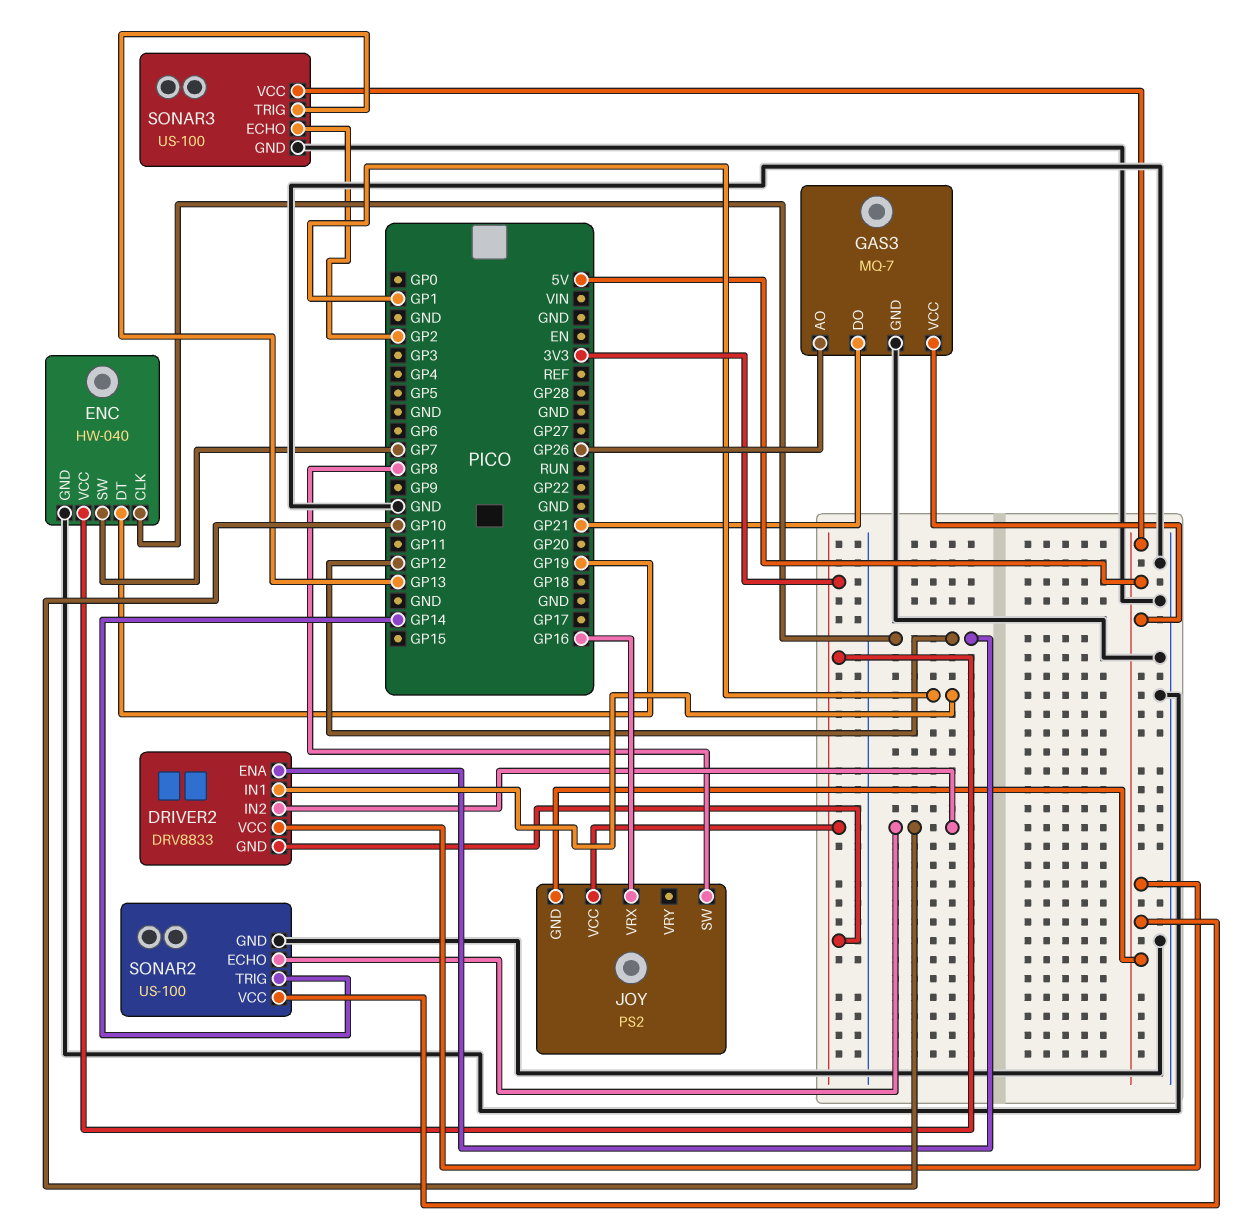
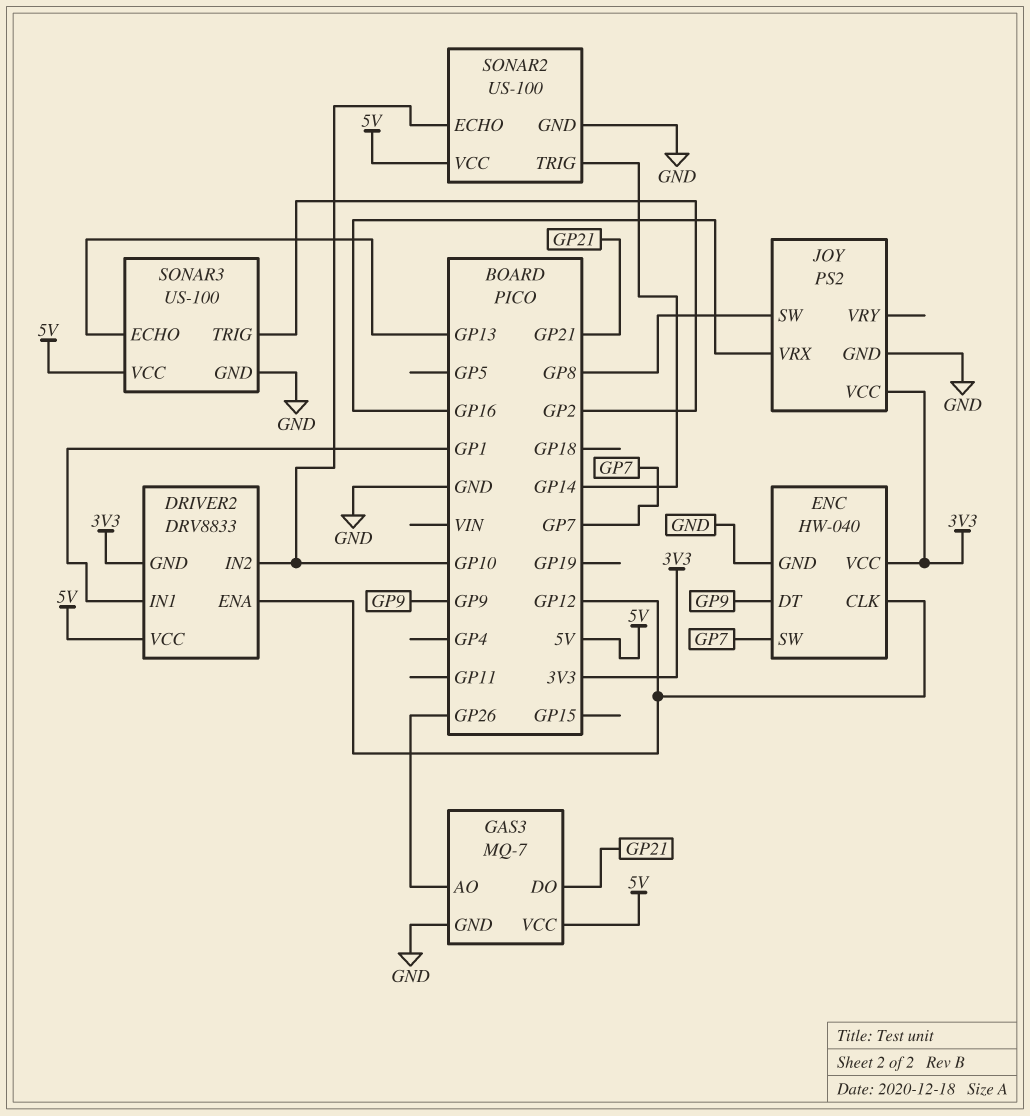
ENC pin DT: GP19 -> GP9
JOY pin GND: 5V -> GND
SONAR3 pin ECHO: GP2 -> GP13
SONAR3 pin TRIG: GP13 -> GP2

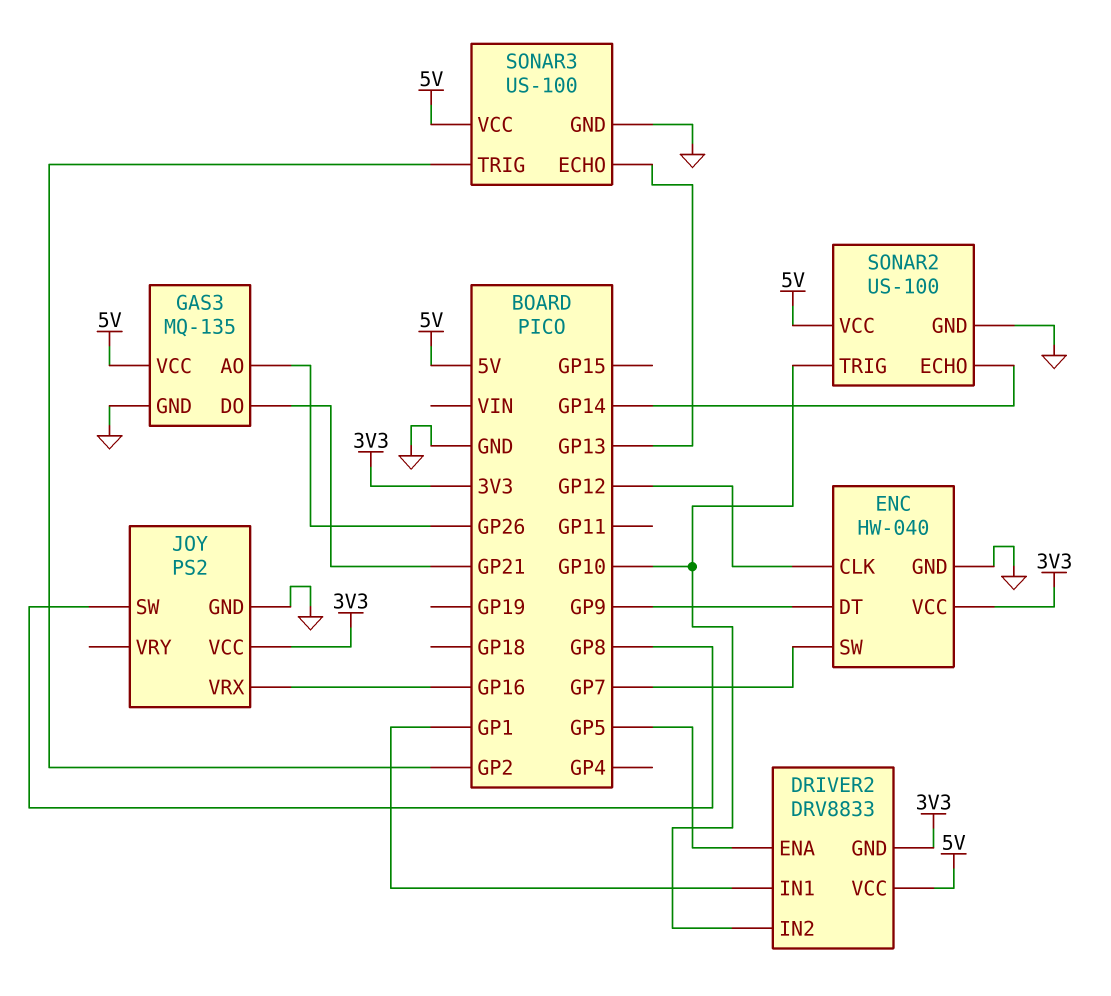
DRIVER2 pin ENA: GP12 -> GP5
GAS3: MQ-7 -> MQ-135
SONAR2 pin ECHO: GP10 -> GP14
SONAR2 pin TRIG: GP14 -> GP10

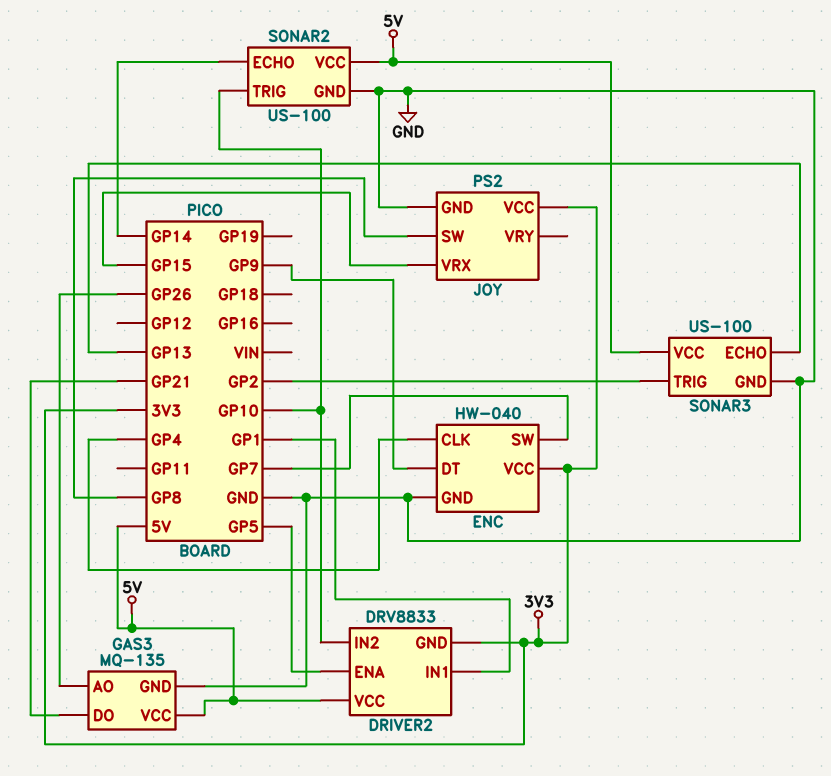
ENC pin CLK: GP12 -> GP4
JOY pin VRX: GP16 -> GP15

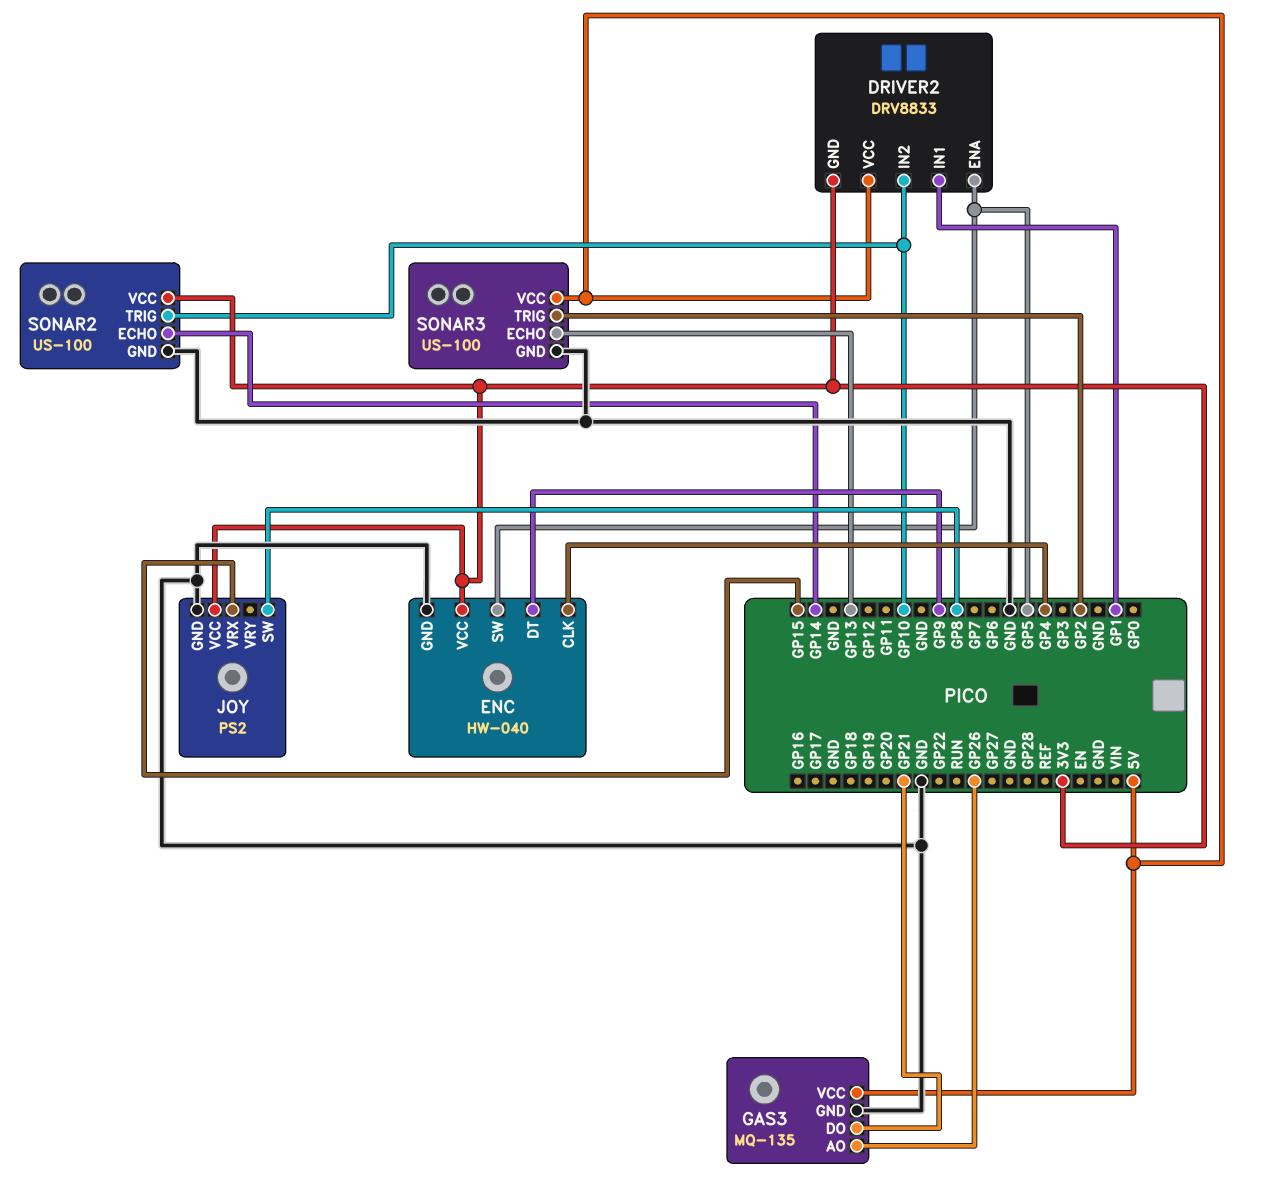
ENC pin SW: GP7 -> GP5
SONAR2 pin VCC: 5V -> 3V3

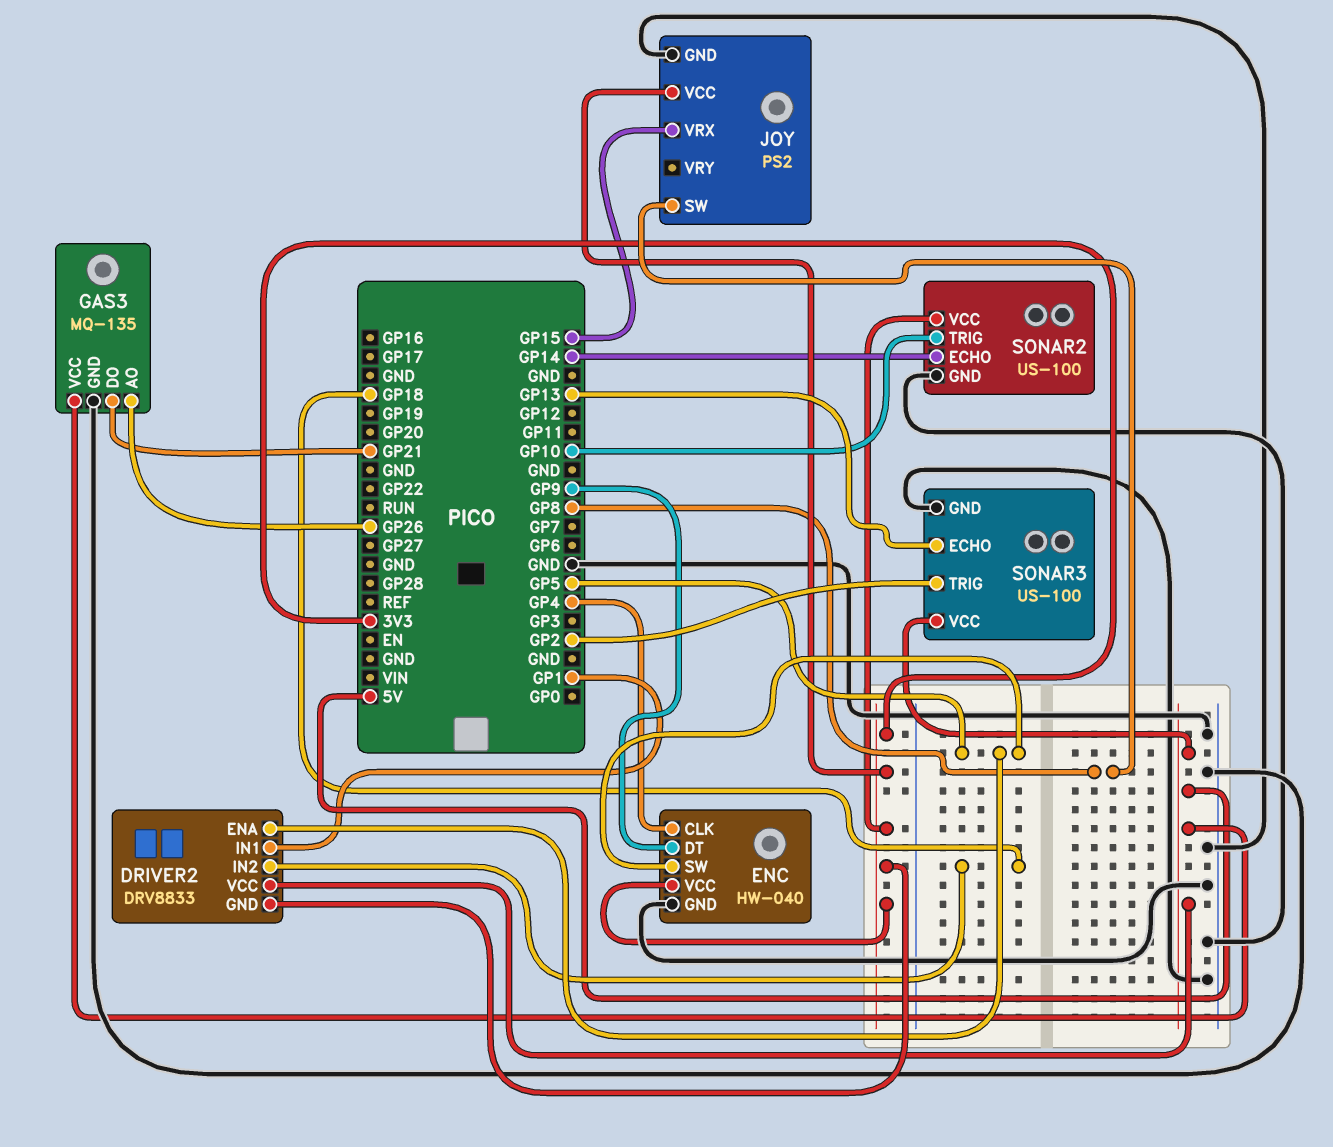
DRIVER2 pin IN2: GP10 -> GP18

